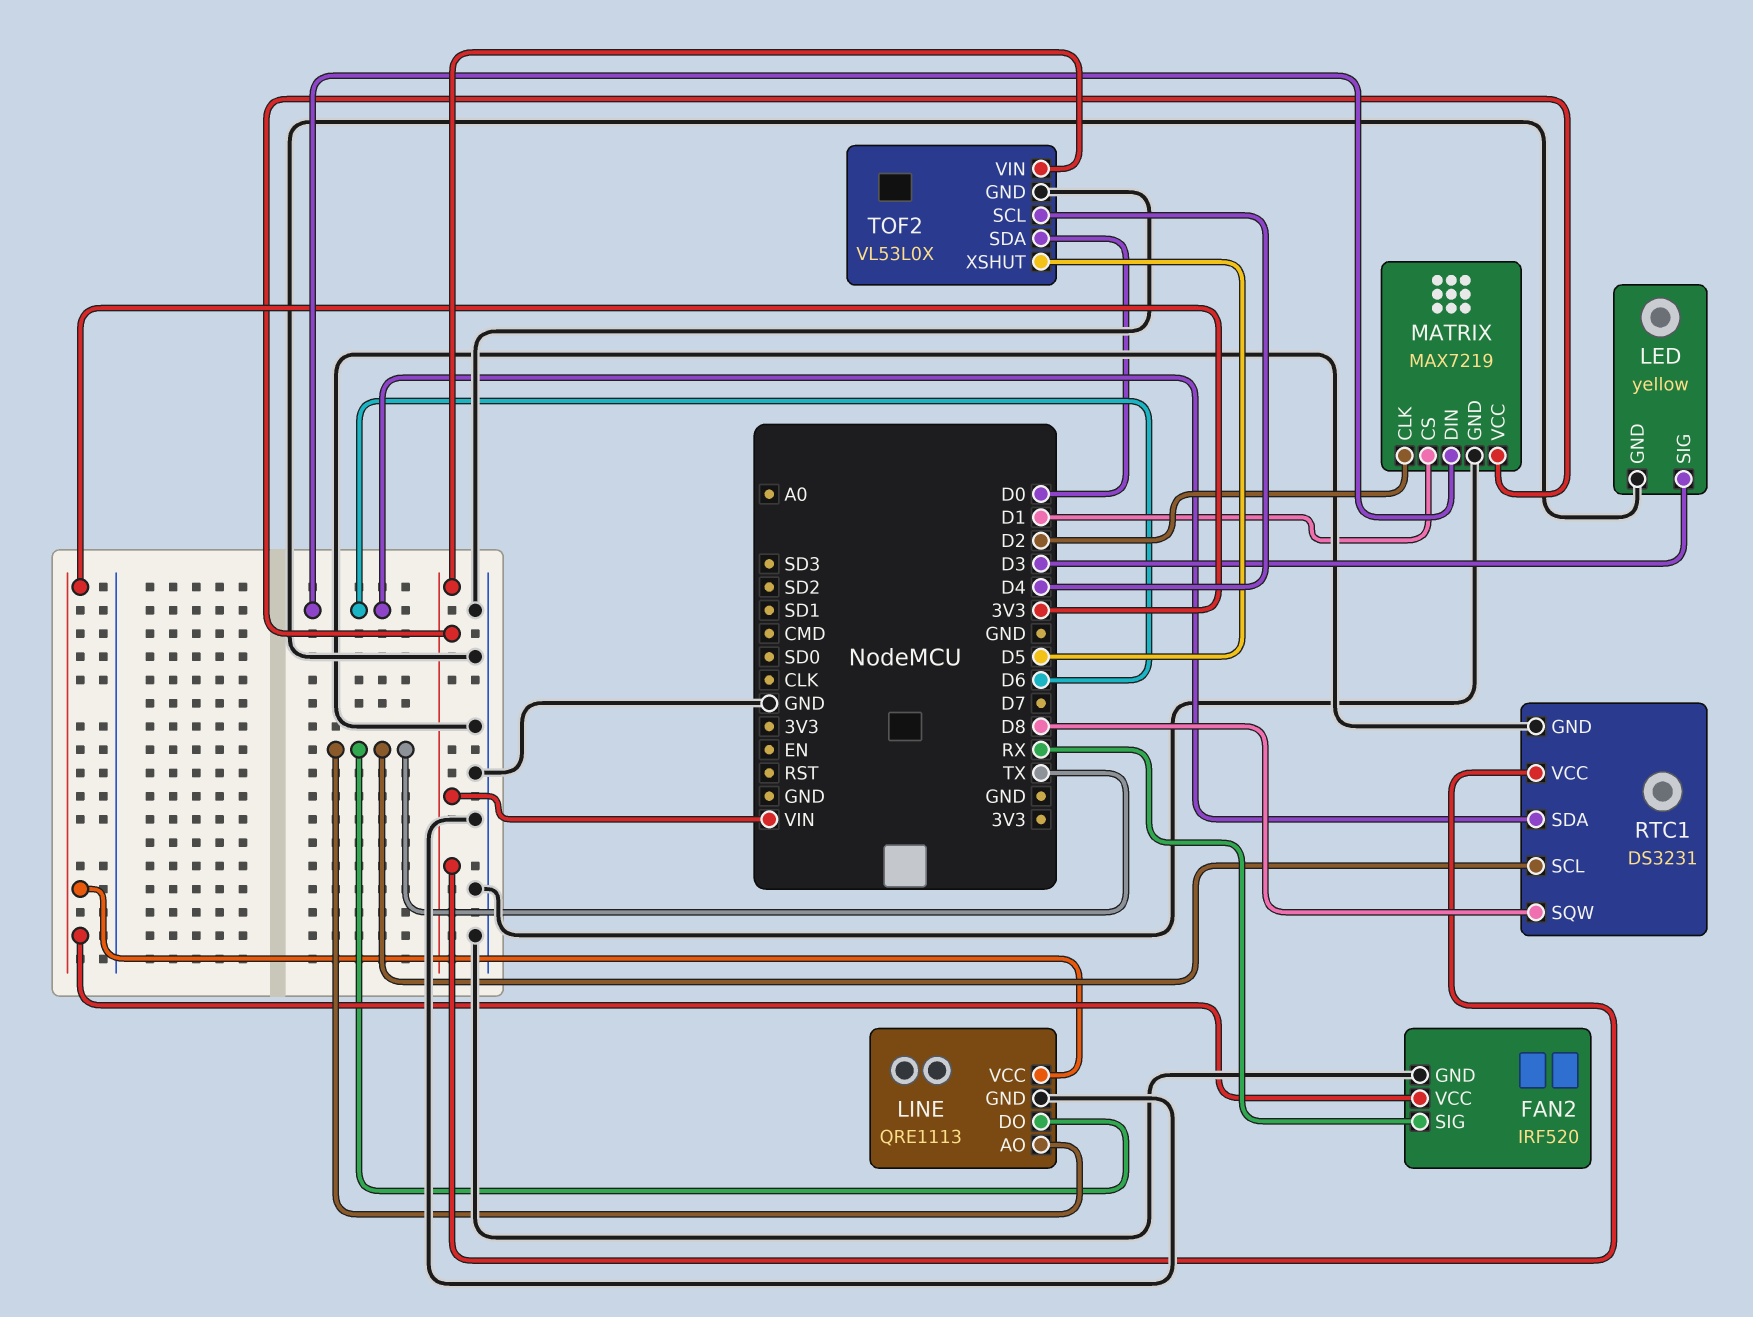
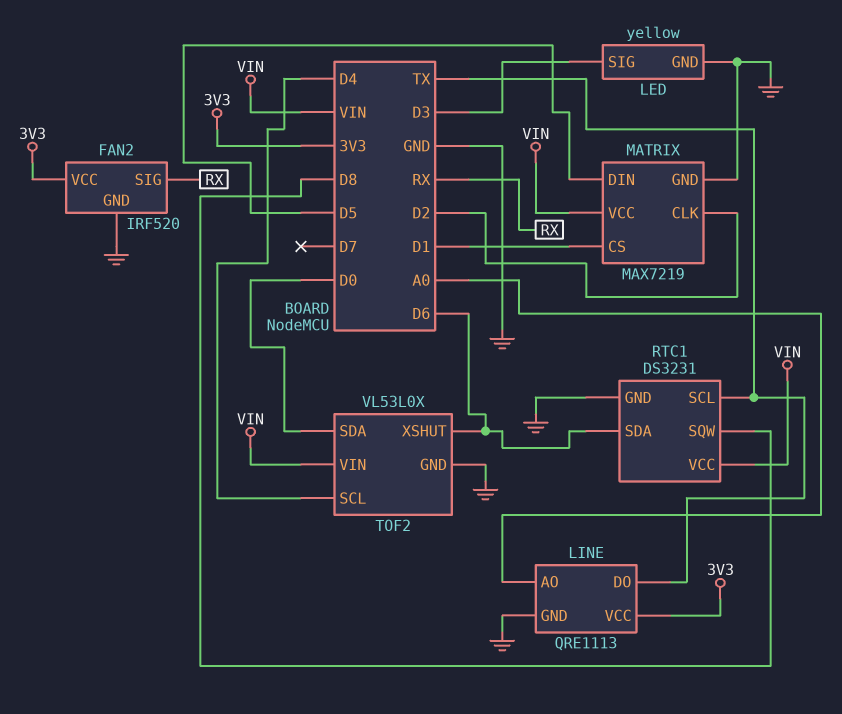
LINE pin AO: TX -> A0
MATRIX pin DIN: D6 -> D5
TOF2 pin XSHUT: D5 -> D6

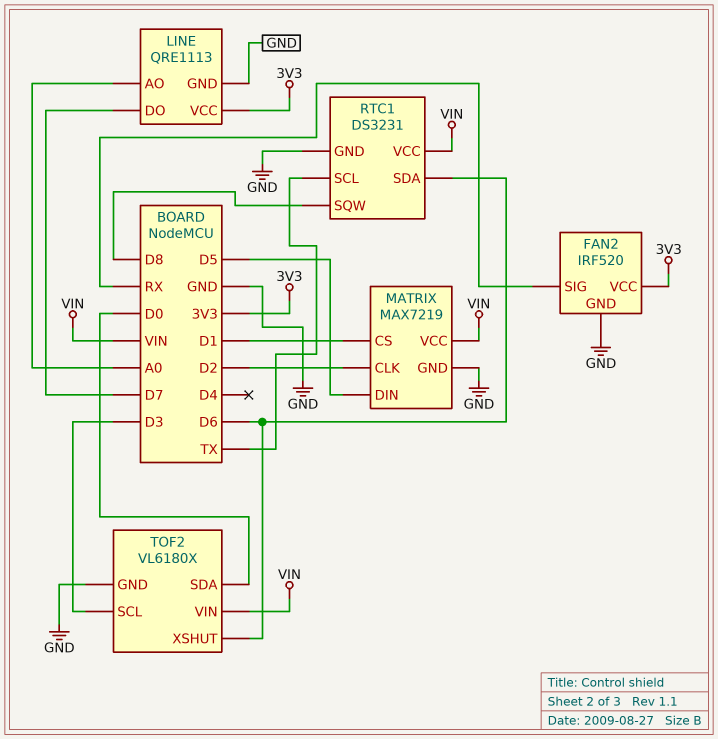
LED: yellow -> none
LED pin GND: GND -> none
LED pin SIG: D3 -> none
LINE pin DO: TX -> D7
TOF2: VL53L0X -> VL6180X
TOF2 pin SCL: D4 -> D3

